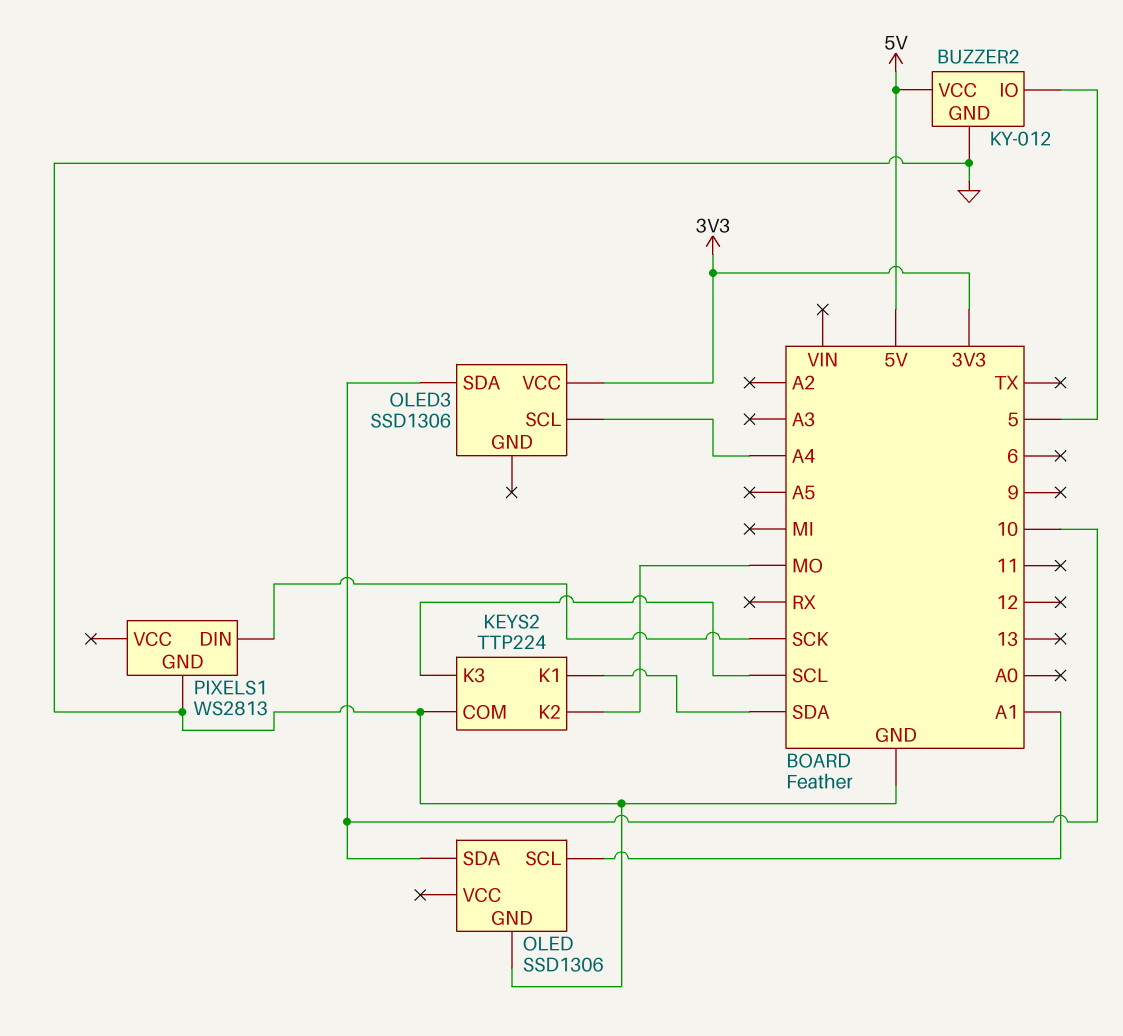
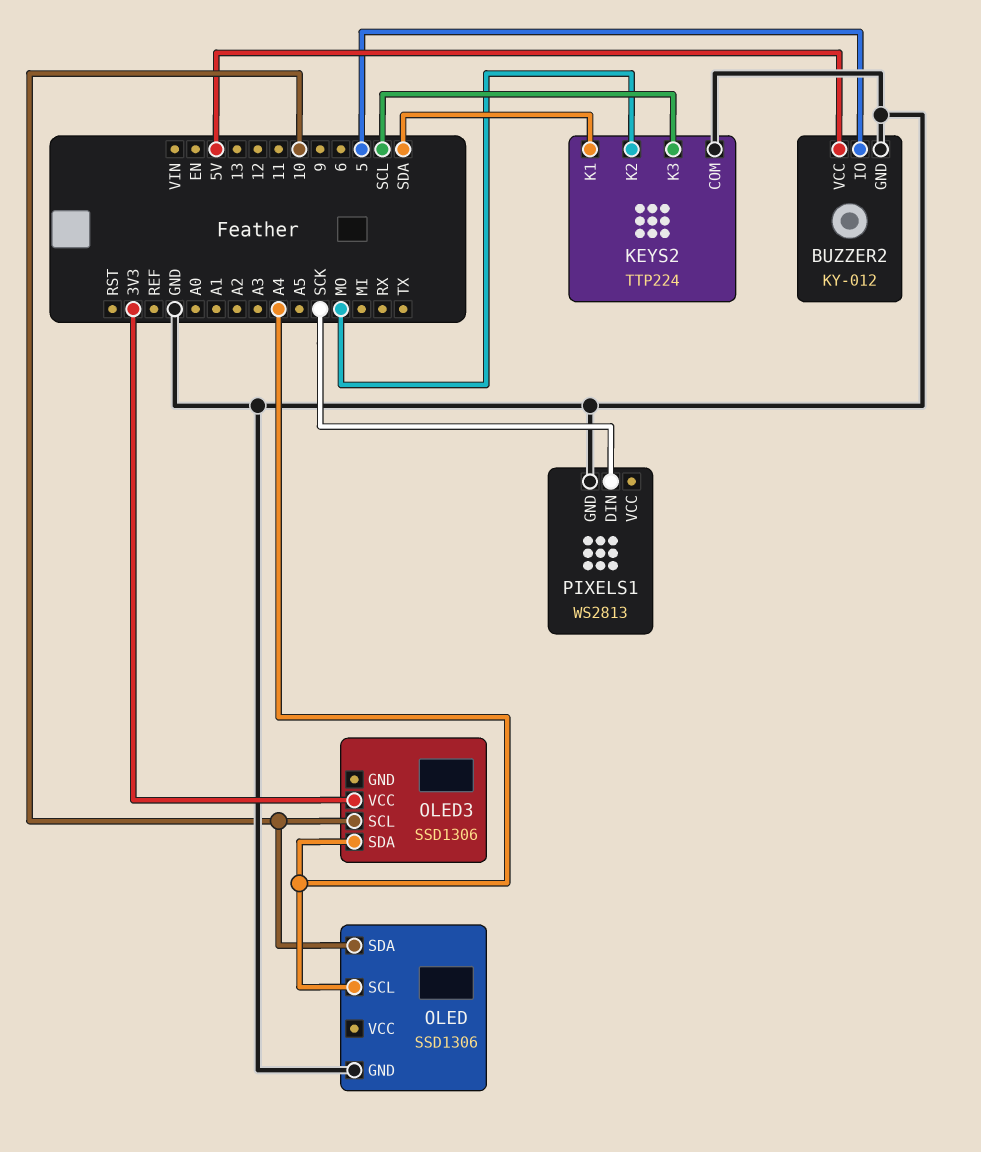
OLED pin SCL: A1 -> A4
OLED3 pin SCL: A4 -> 10
OLED3 pin SDA: 10 -> A4

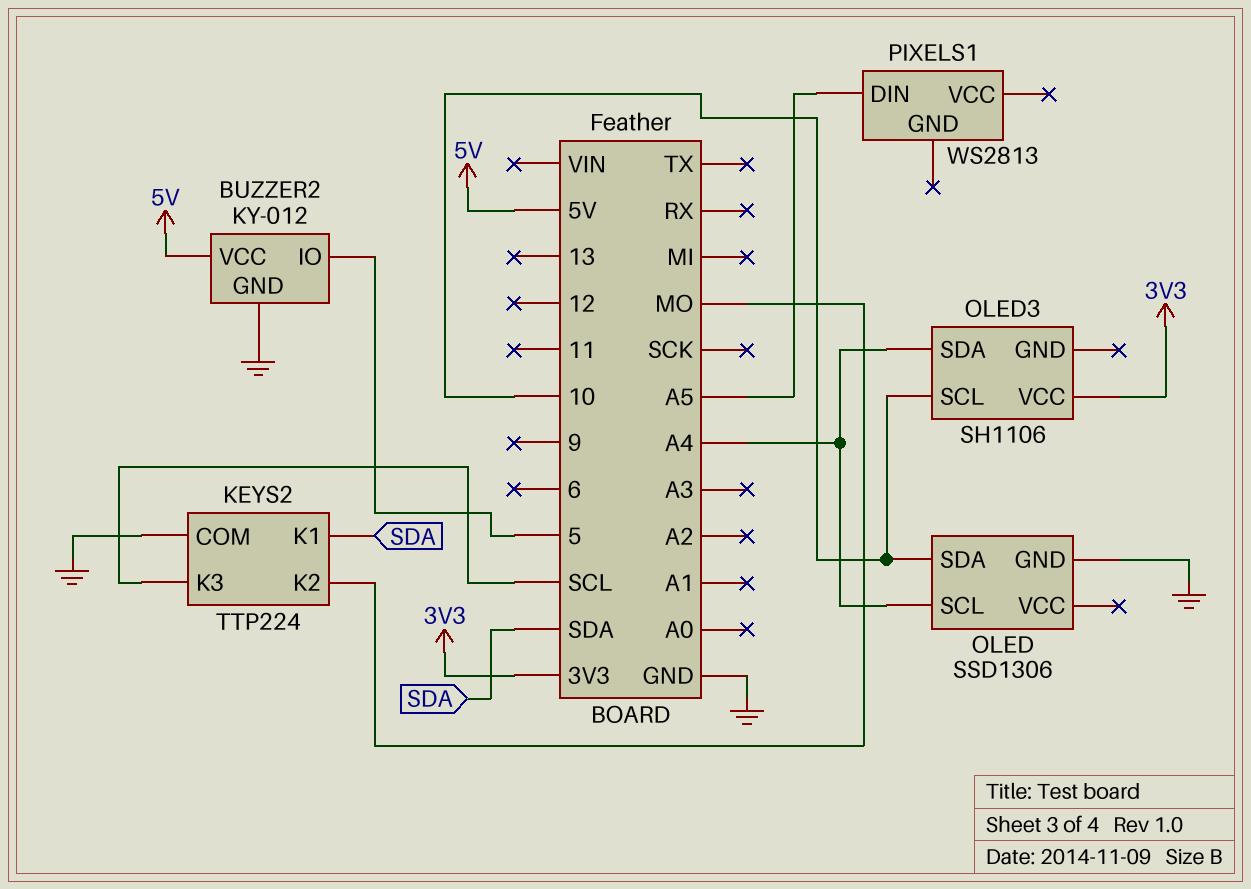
OLED3: SSD1306 -> SH1106
PIXELS1 pin DIN: SCK -> A5
PIXELS1 pin GND: GND -> none

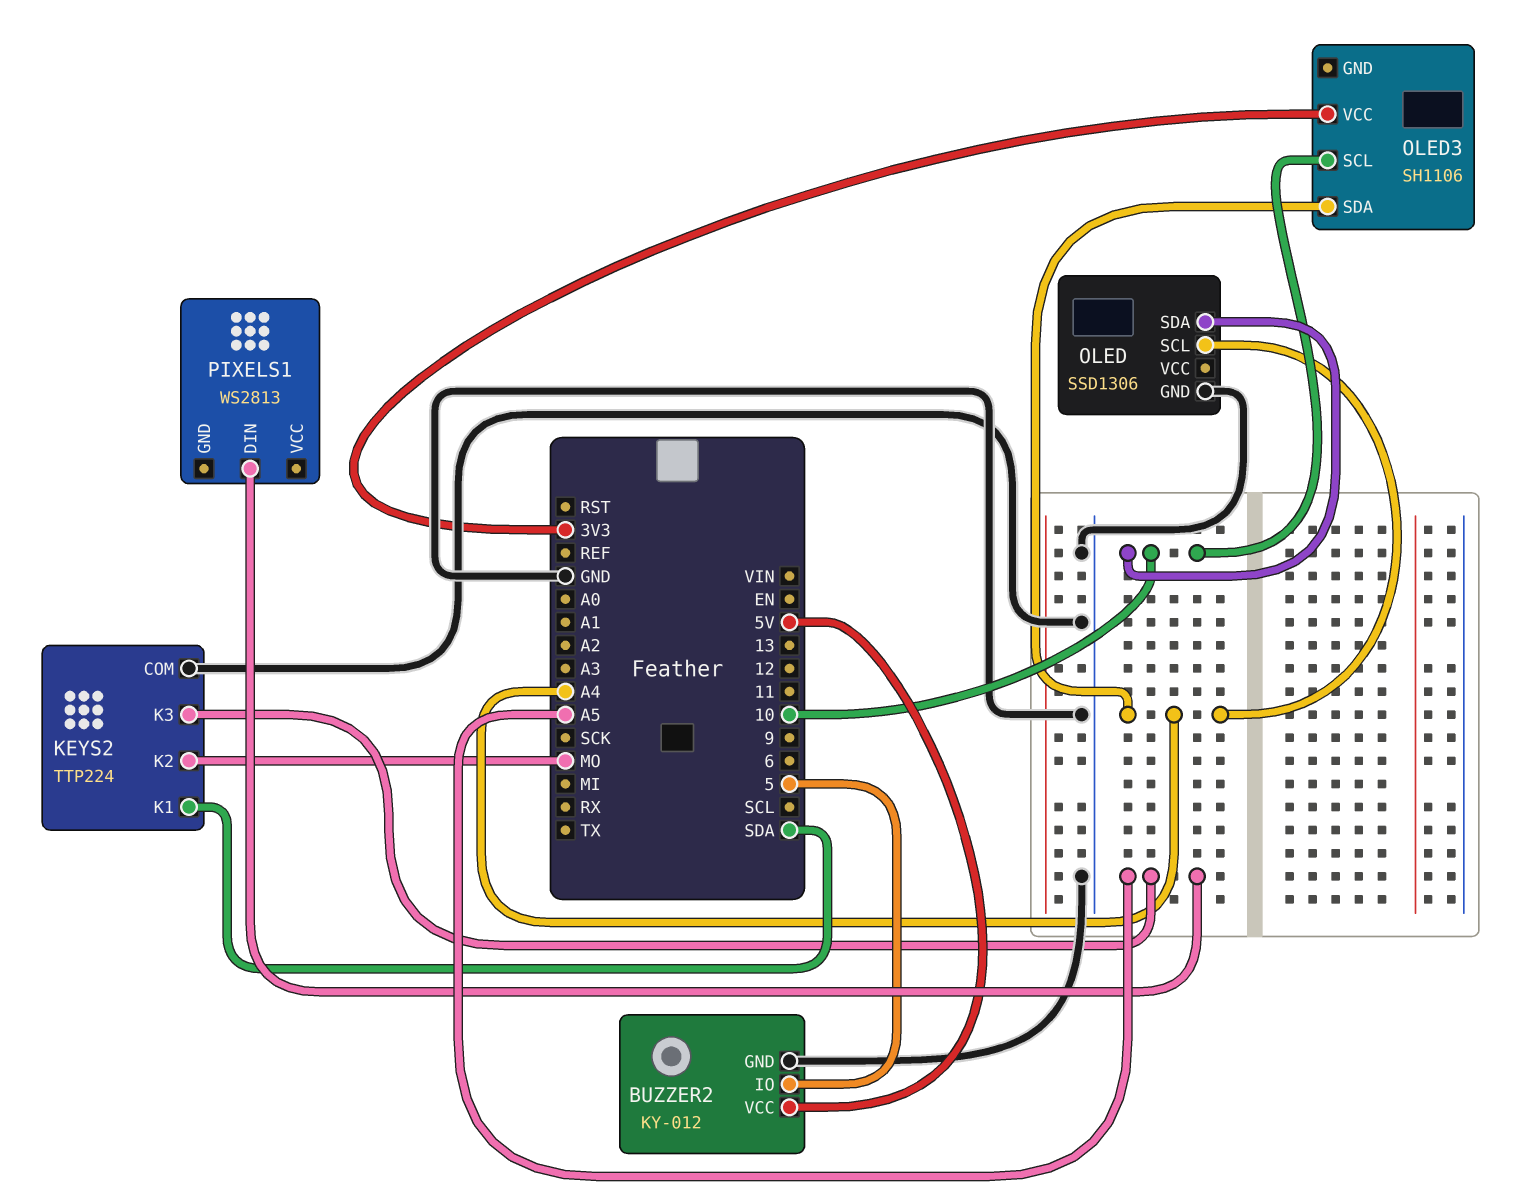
KEYS2 pin K3: SCL -> A5

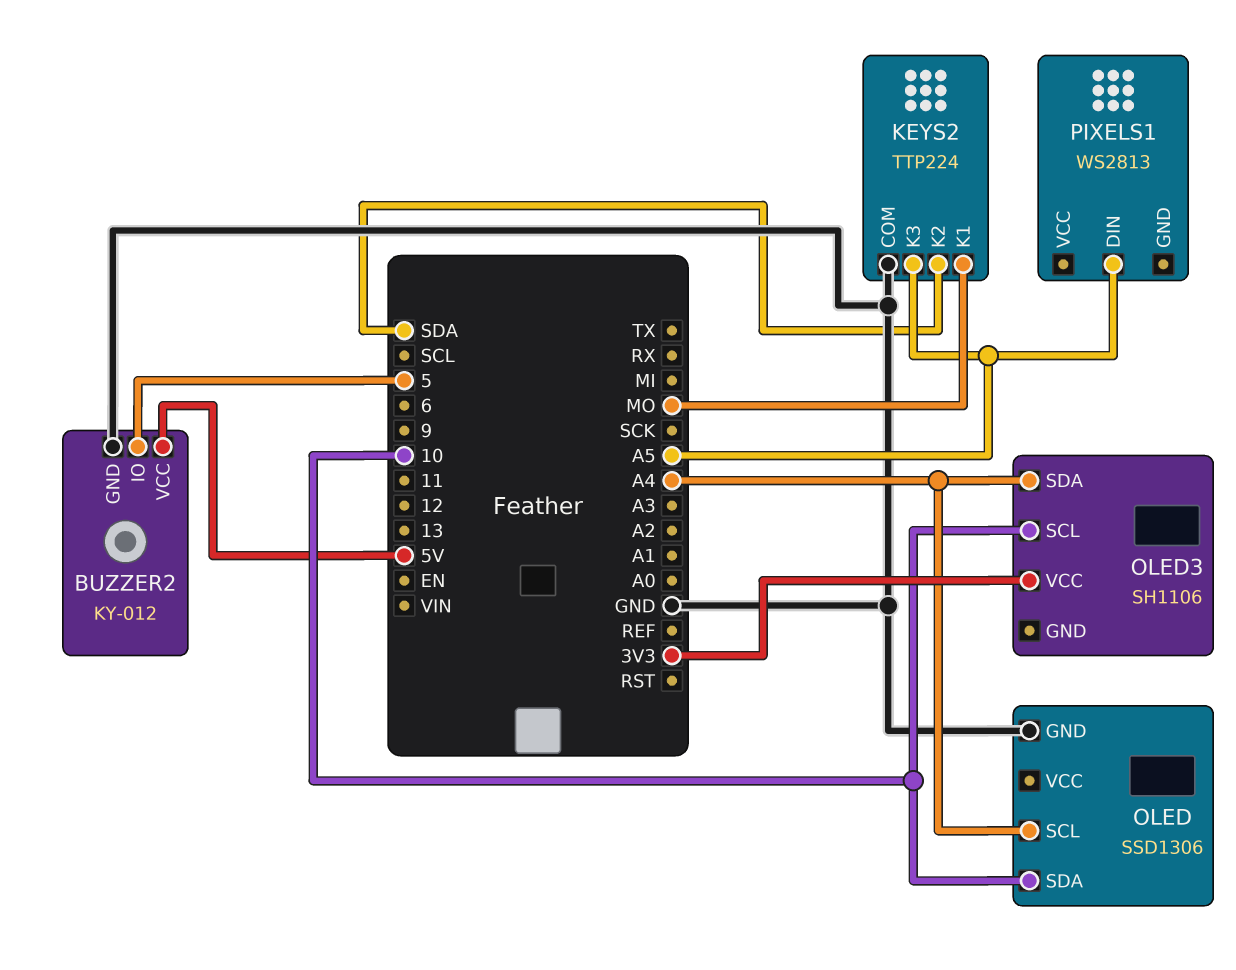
KEYS2 pin K1: SDA -> MO
KEYS2 pin K2: MO -> SDA

